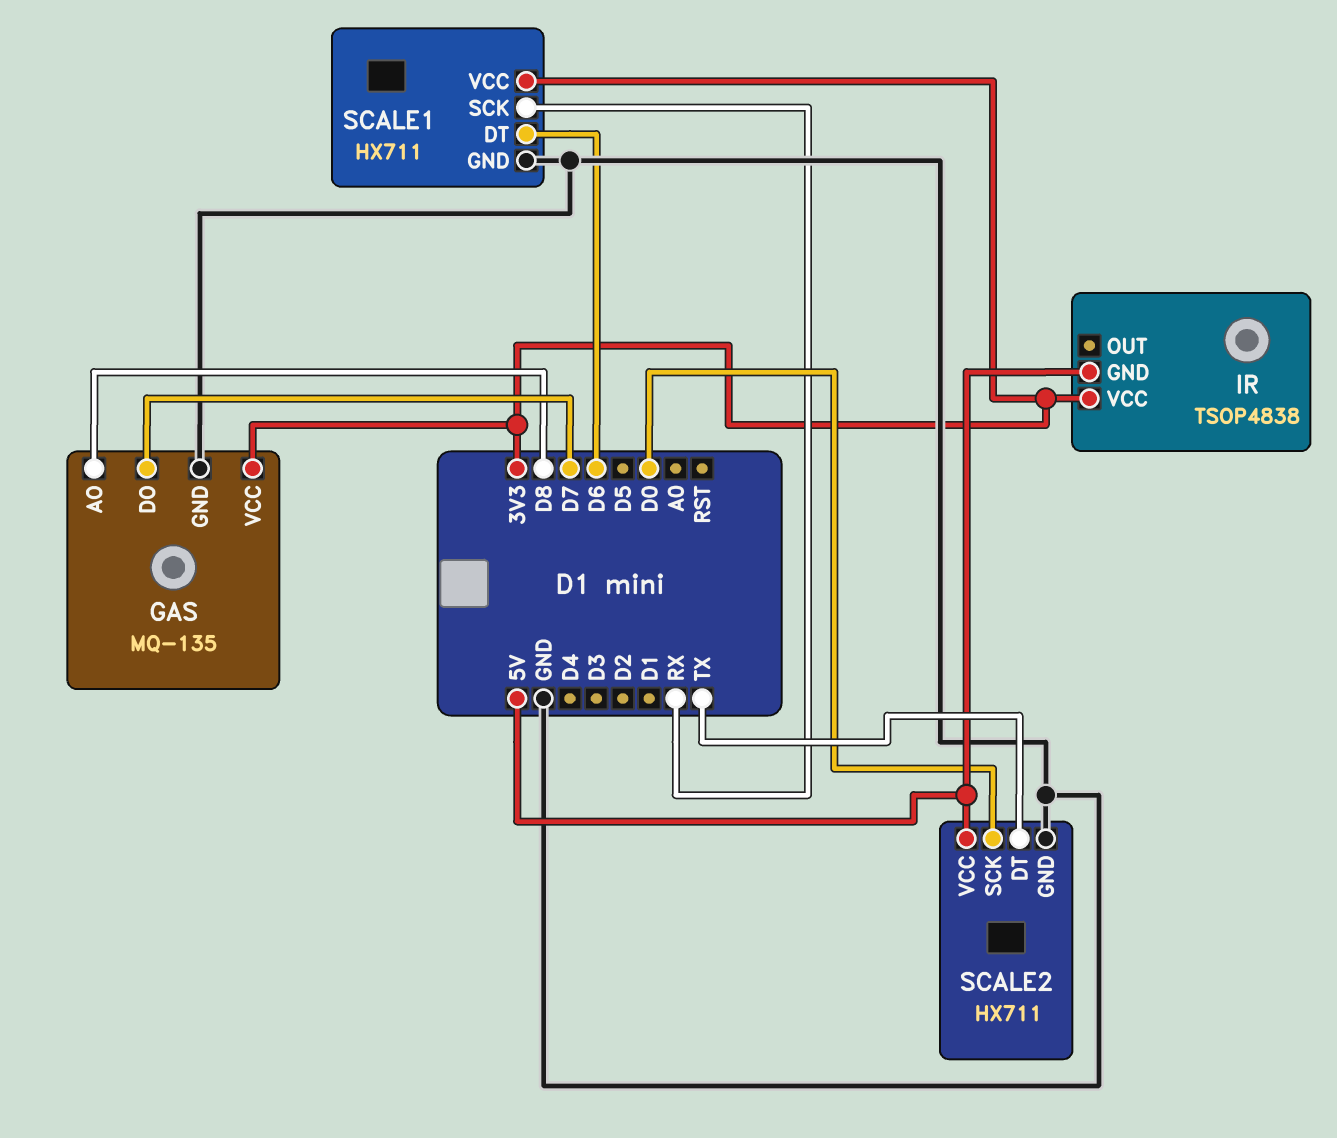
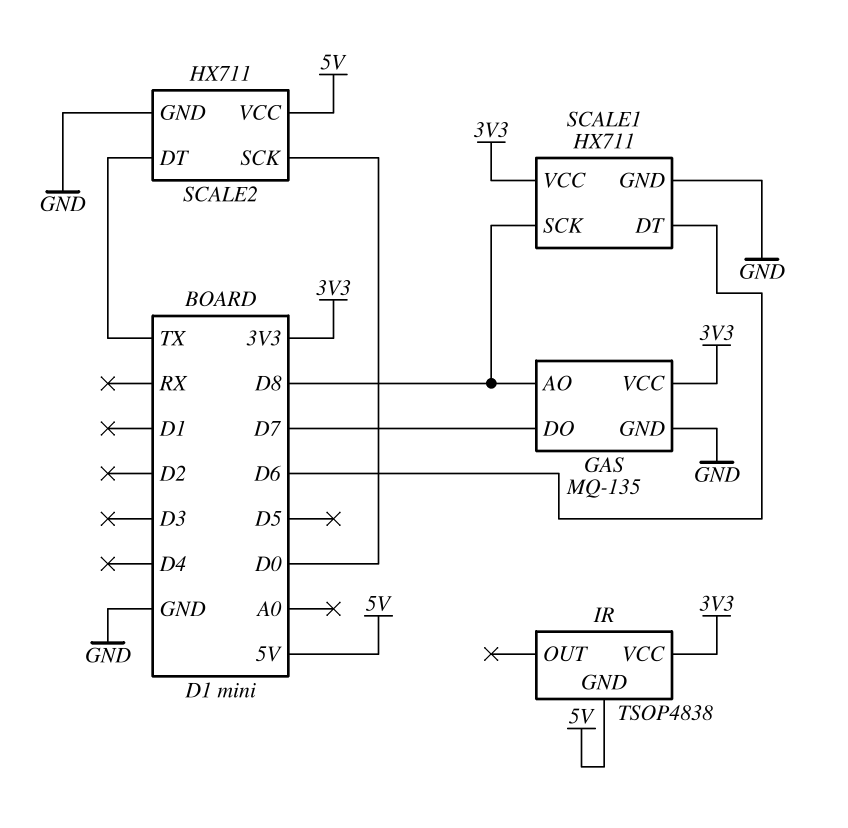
SCALE1 pin SCK: RX -> D8

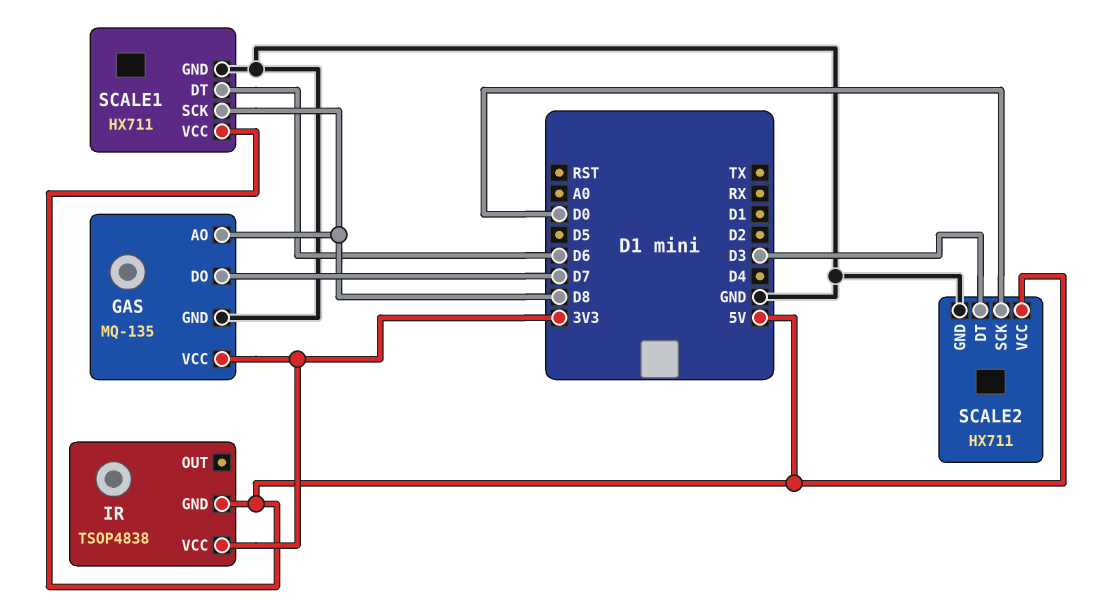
SCALE1 pin VCC: 3V3 -> 5V
SCALE2 pin DT: TX -> D3

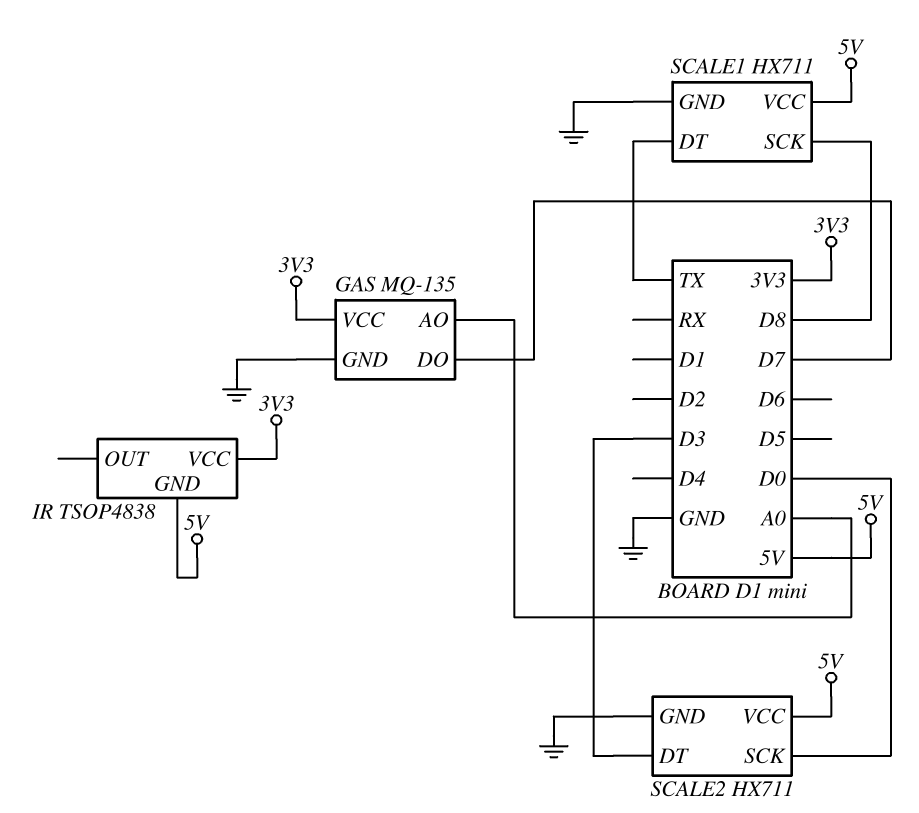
GAS pin AO: D8 -> A0
SCALE1 pin DT: D6 -> TX

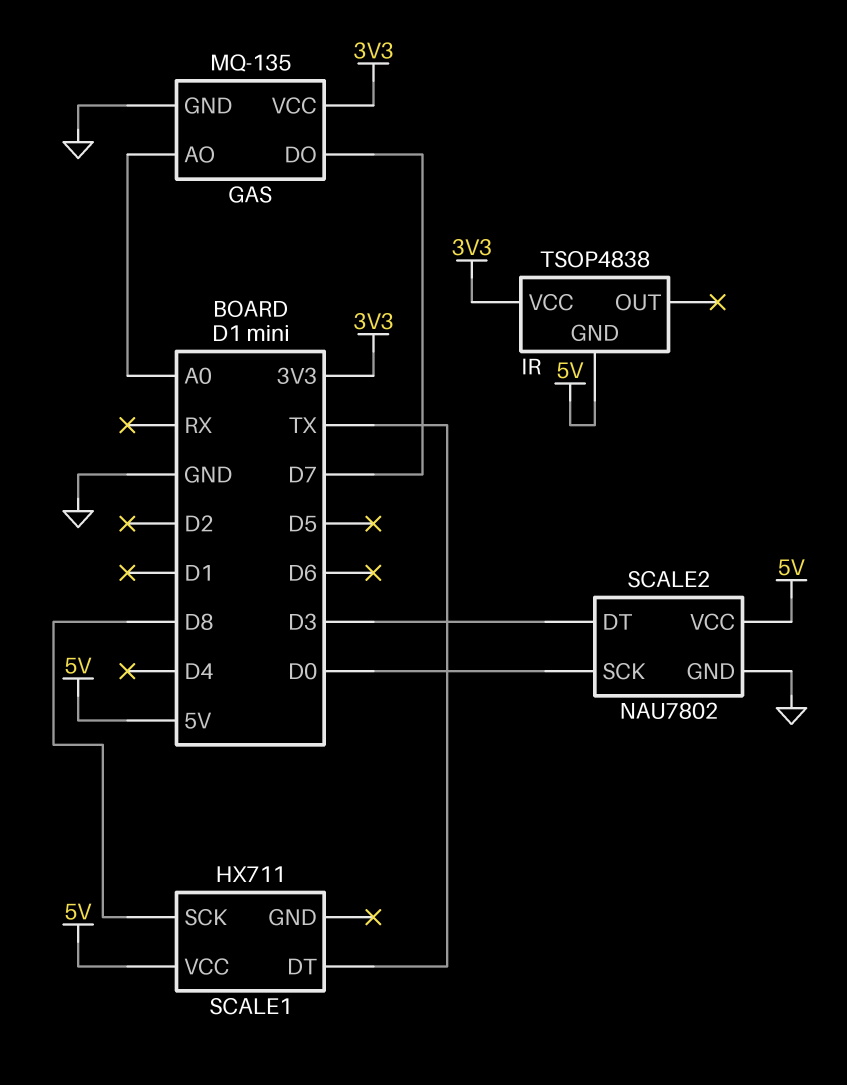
SCALE1 pin GND: GND -> none
SCALE2: HX711 -> NAU7802

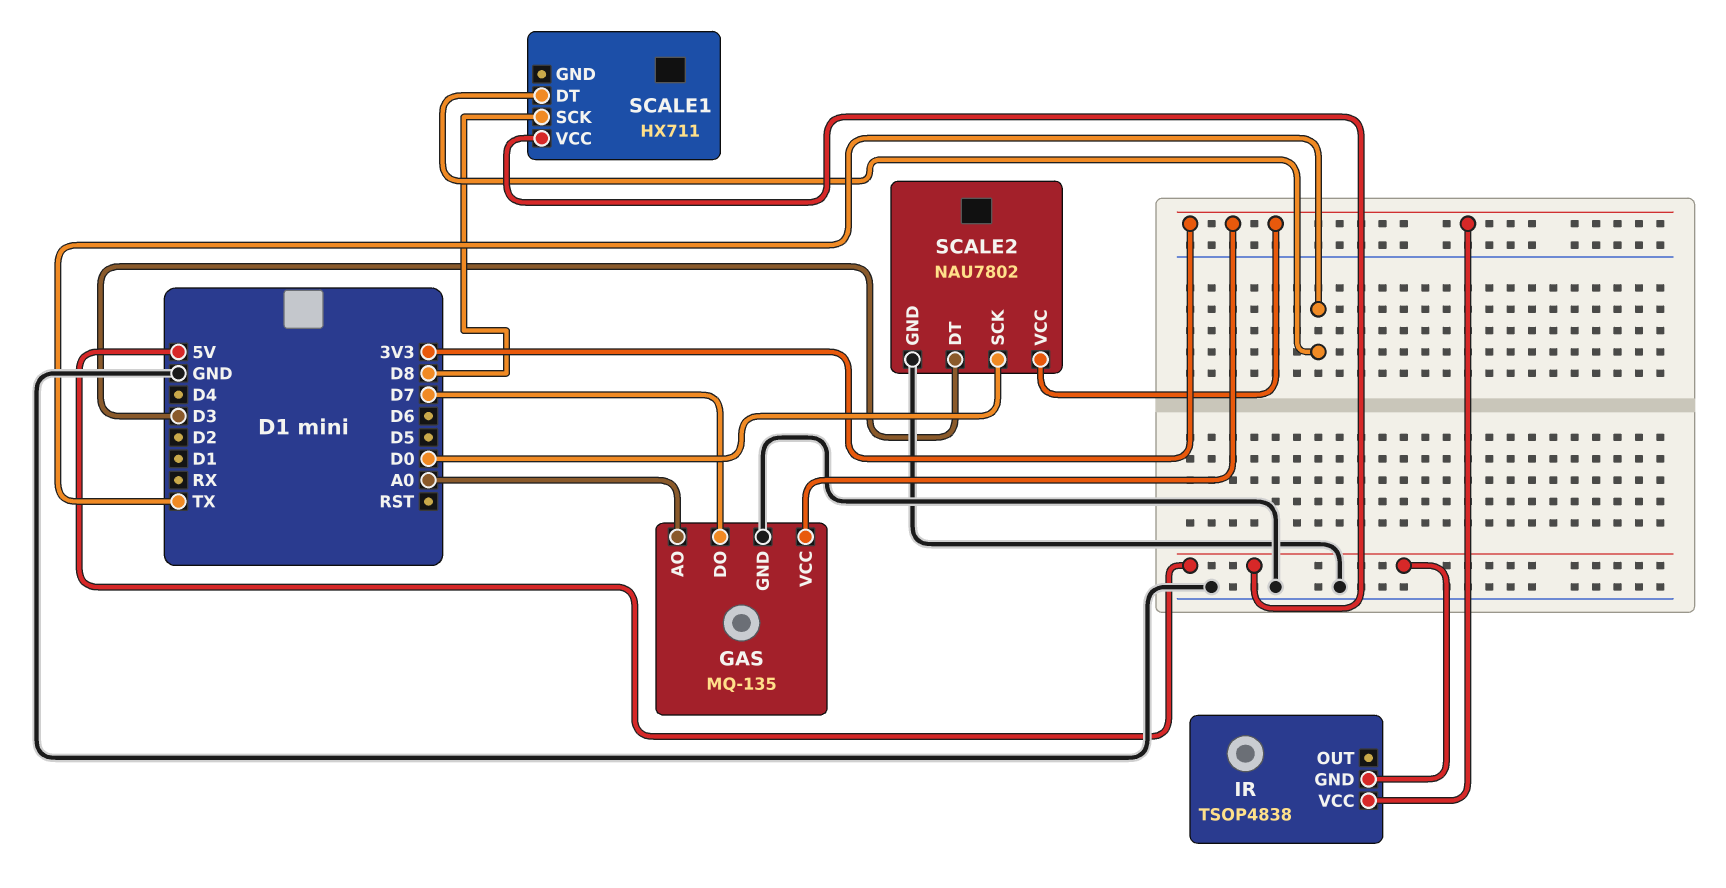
SCALE2 pin VCC: 5V -> 3V3

